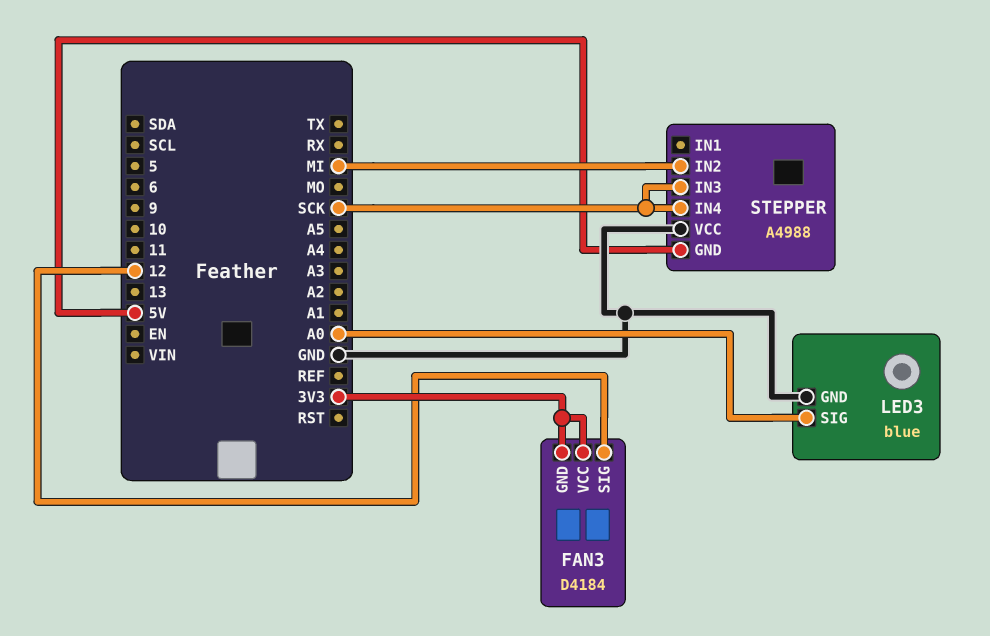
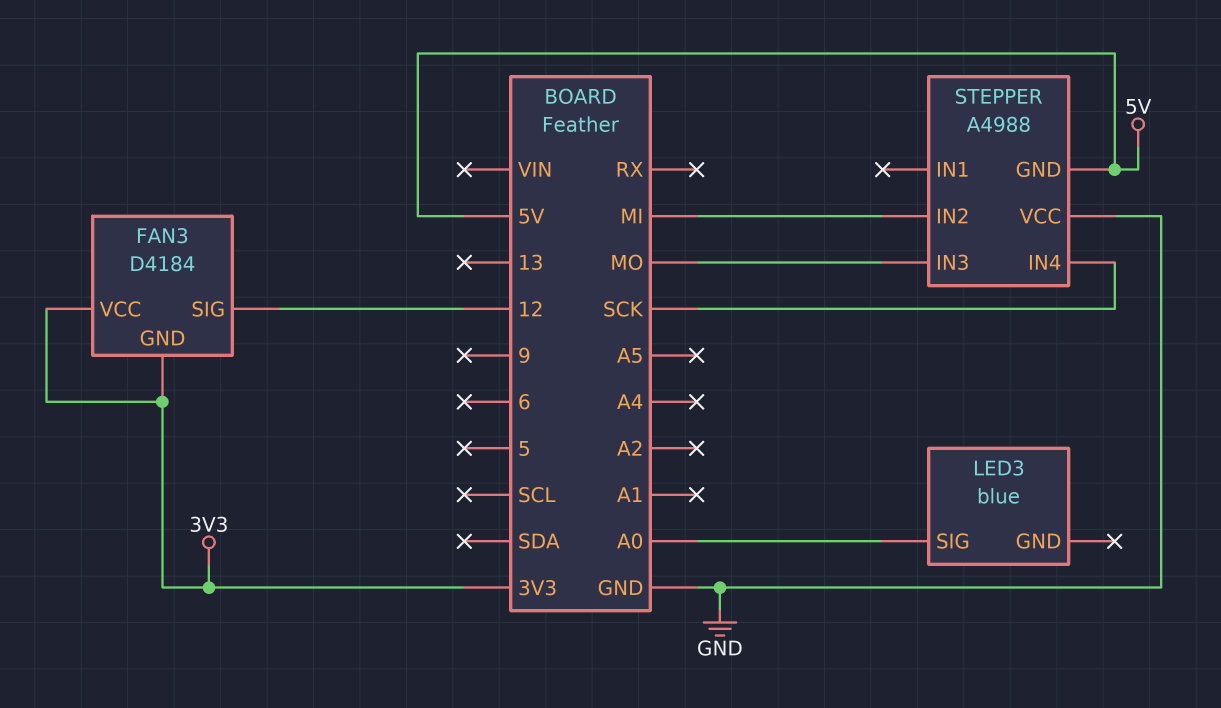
LED3 pin GND: GND -> none
STEPPER pin IN3: SCK -> MO

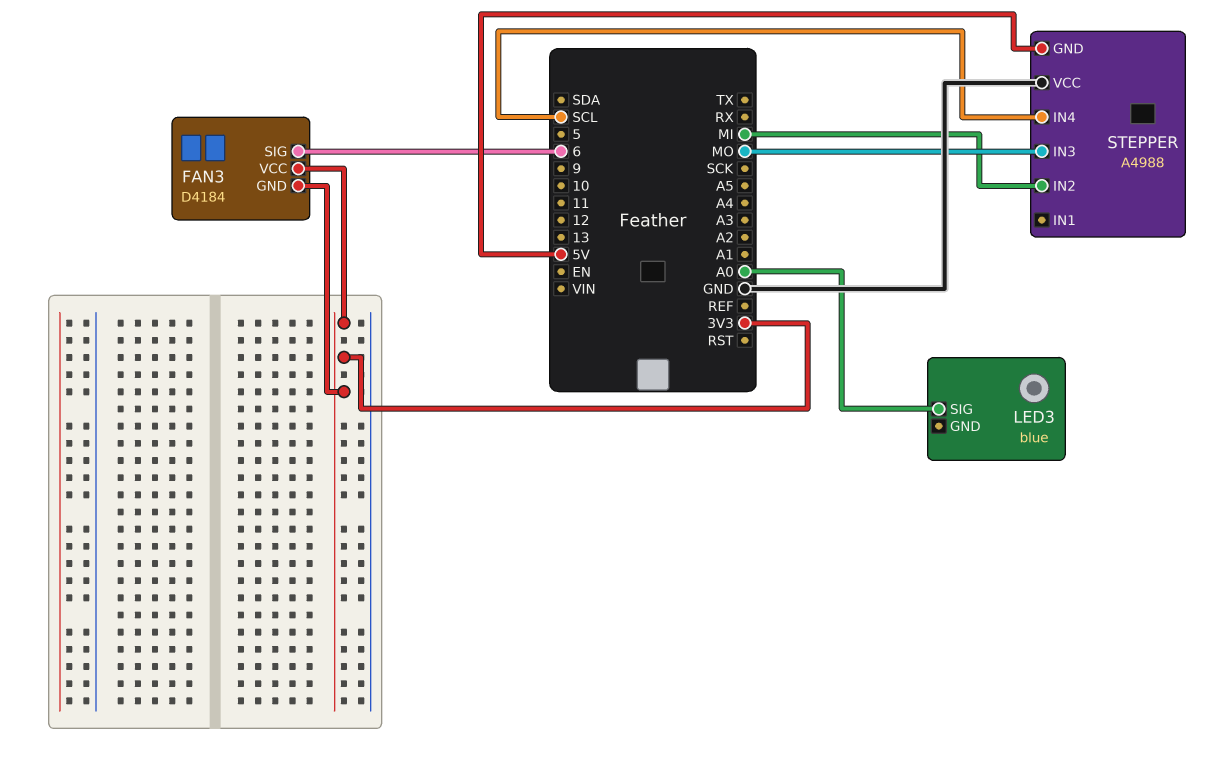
FAN3 pin SIG: 12 -> 6
STEPPER pin IN4: SCK -> SCL

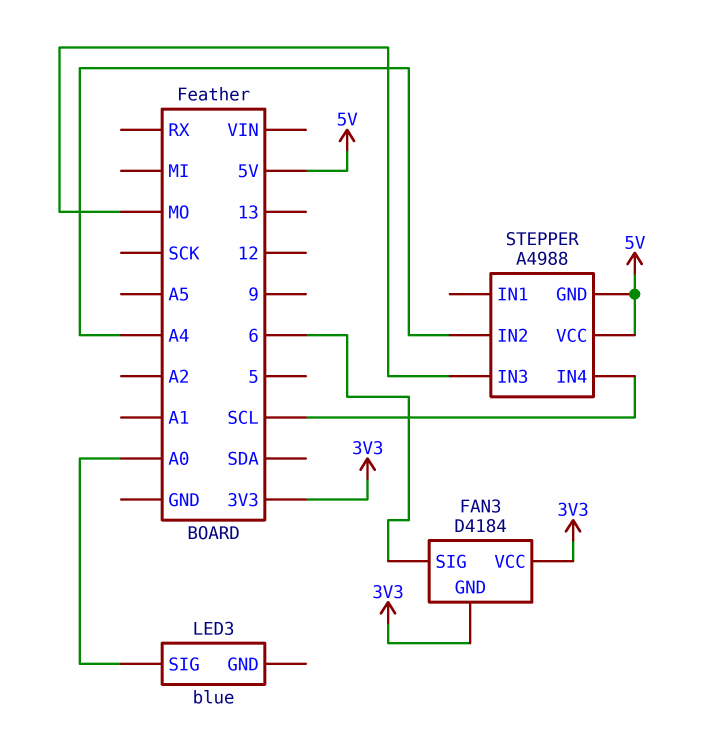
STEPPER pin IN2: MI -> A4
STEPPER pin VCC: GND -> 5V

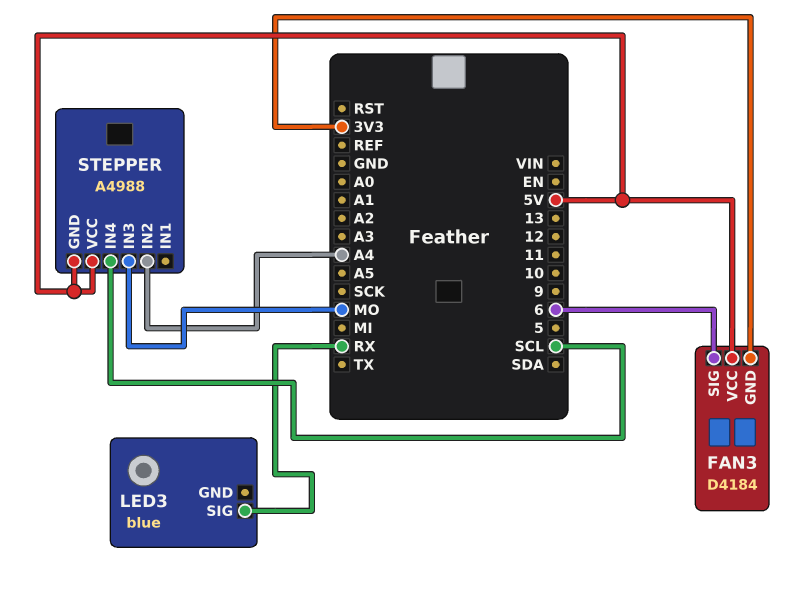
FAN3 pin VCC: 3V3 -> 5V
LED3 pin SIG: A0 -> RX

